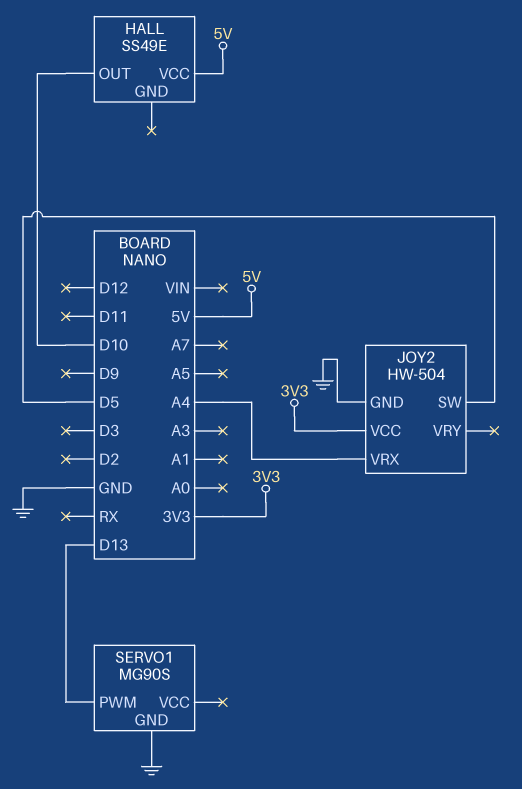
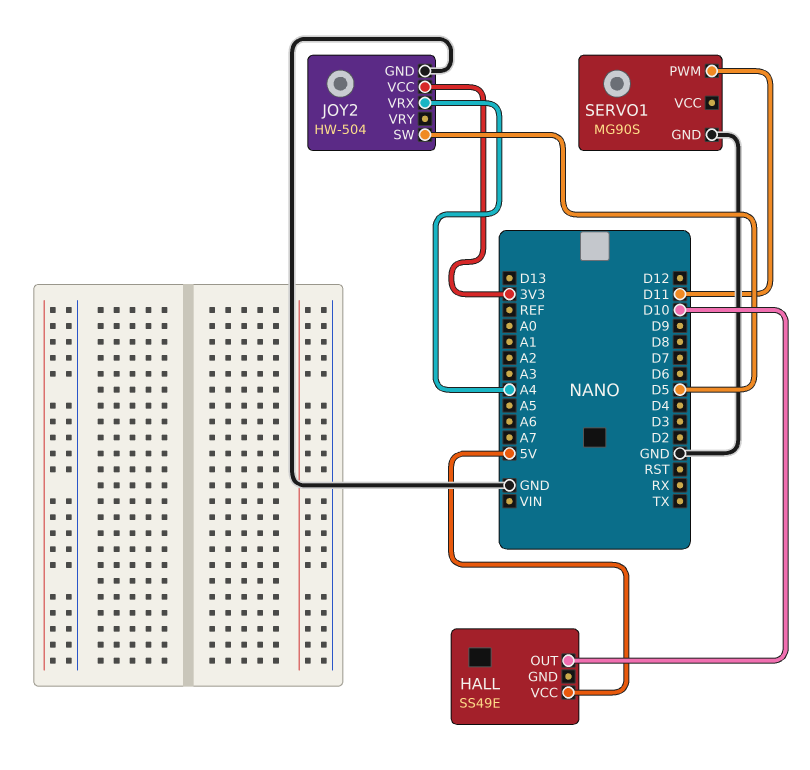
SERVO1 pin PWM: D13 -> D11

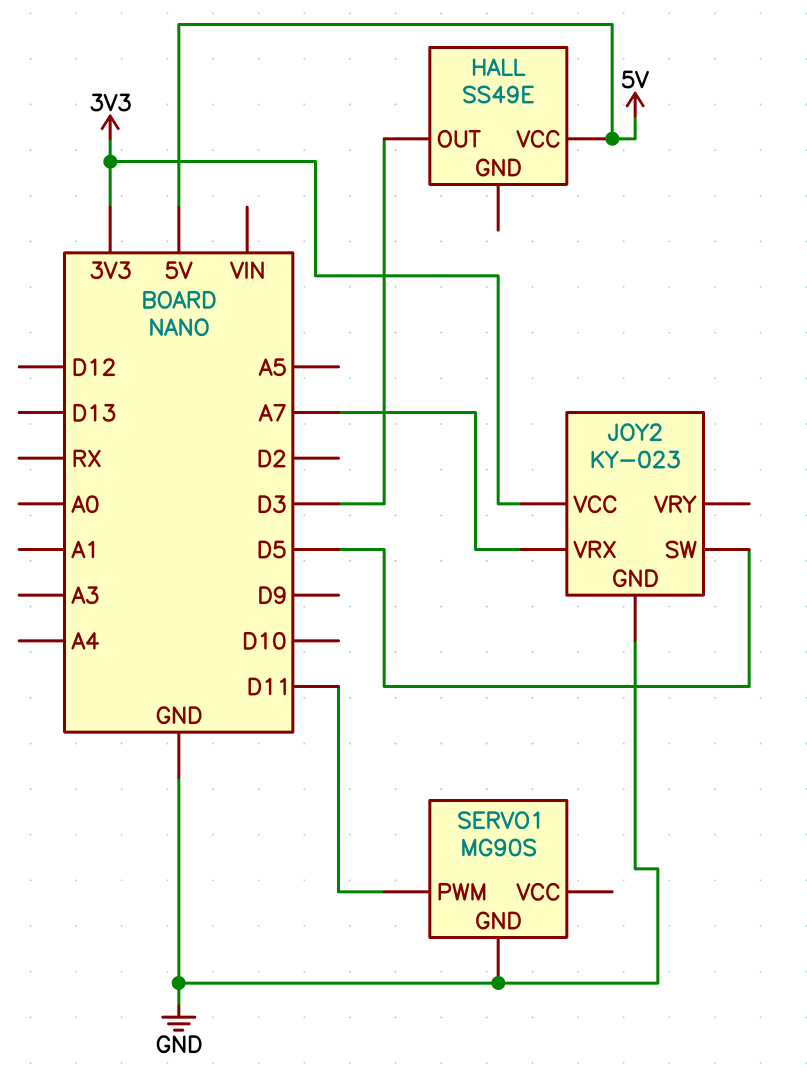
HALL pin OUT: D10 -> D3
JOY2: HW-504 -> KY-023
JOY2 pin VRX: A4 -> A7

